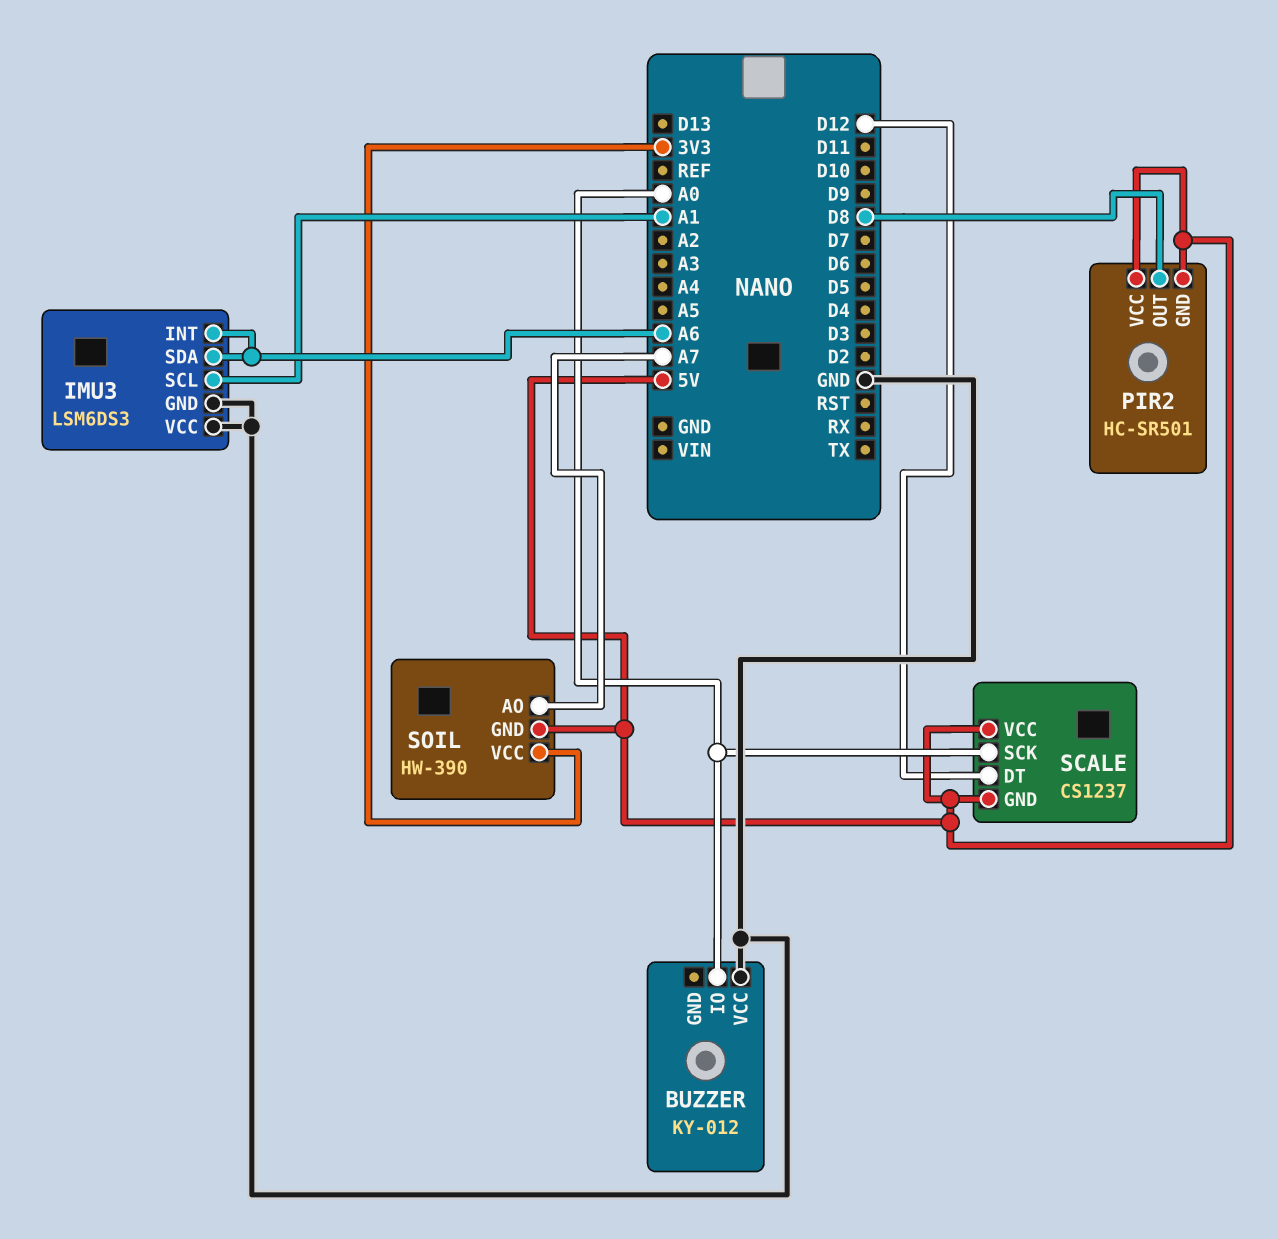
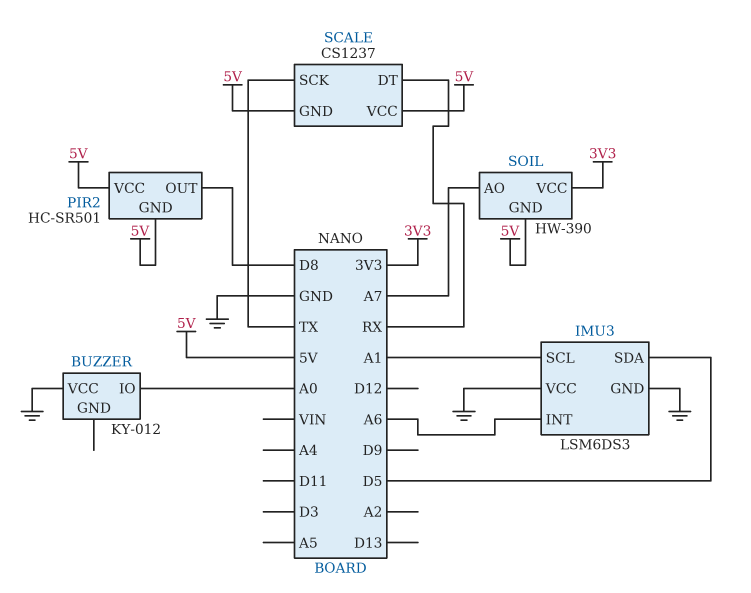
IMU3 pin SDA: A6 -> D5
SCALE pin DT: D12 -> RX
SCALE pin SCK: A0 -> TX

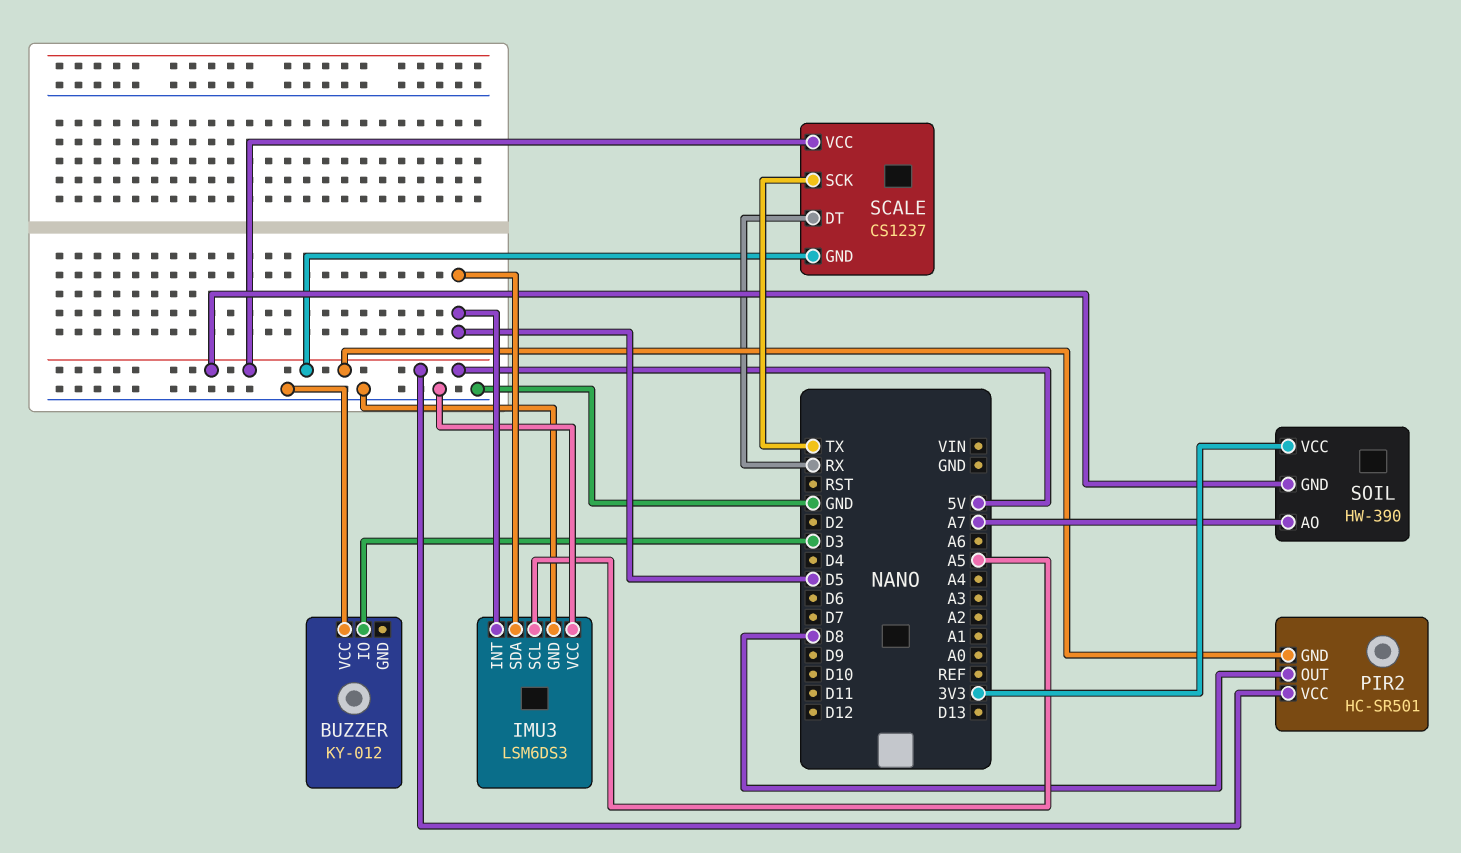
BUZZER pin IO: A0 -> D3
IMU3 pin INT: A6 -> D5
IMU3 pin SCL: A1 -> A5

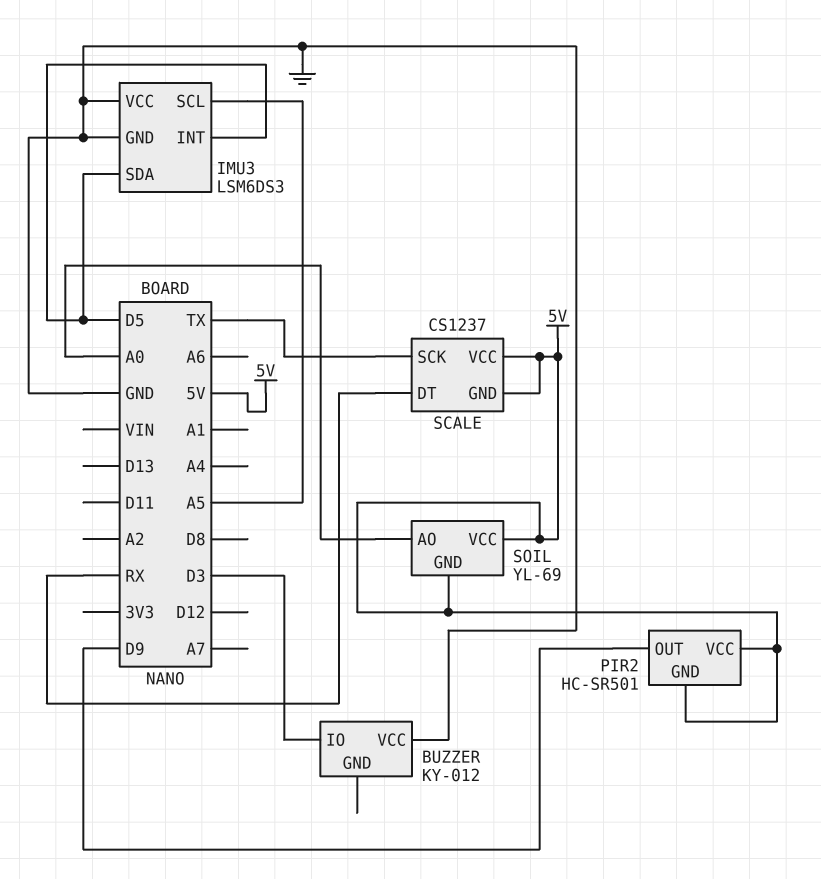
PIR2 pin OUT: D8 -> D9
SOIL: HW-390 -> YL-69
SOIL pin AO: A7 -> A0
SOIL pin VCC: 3V3 -> 5V

